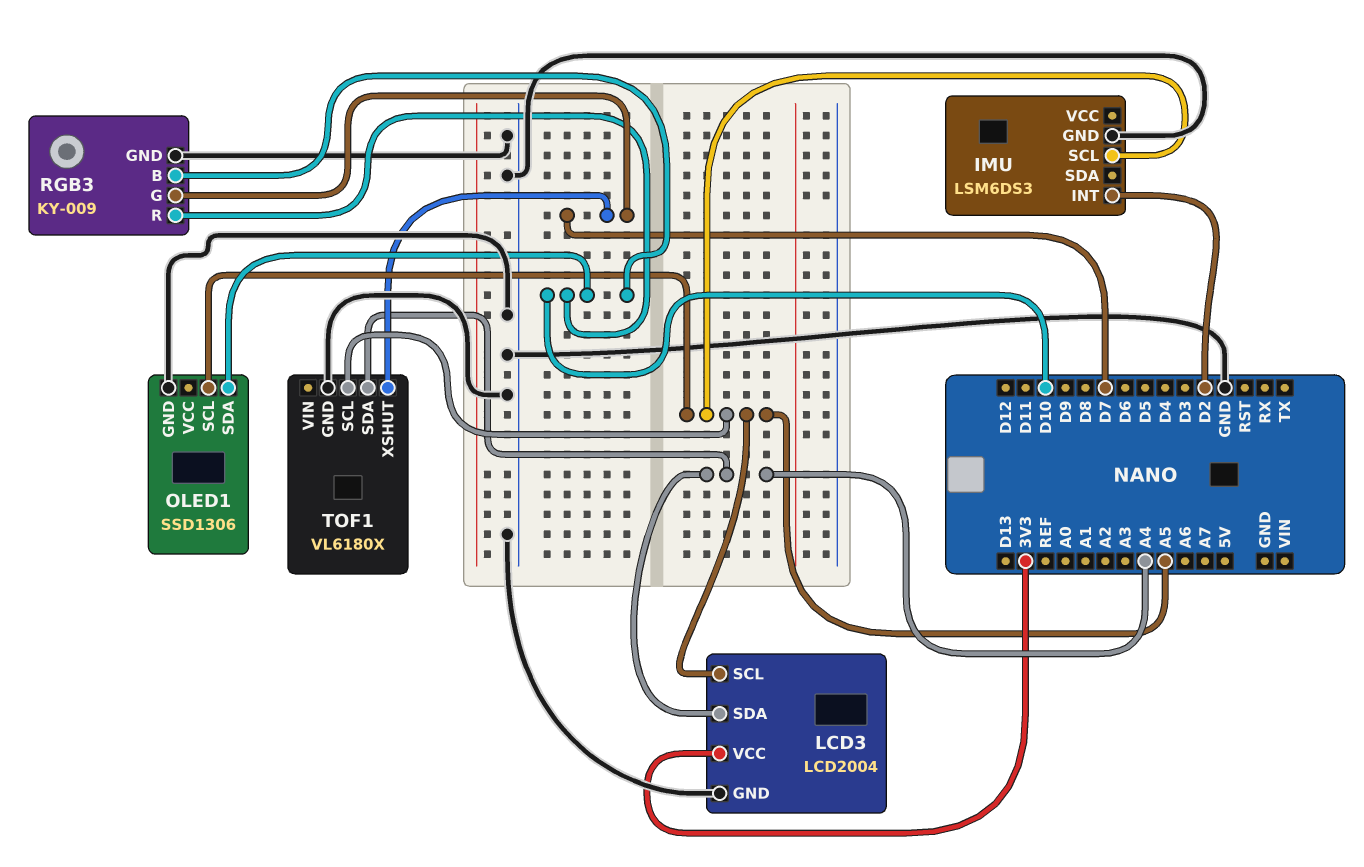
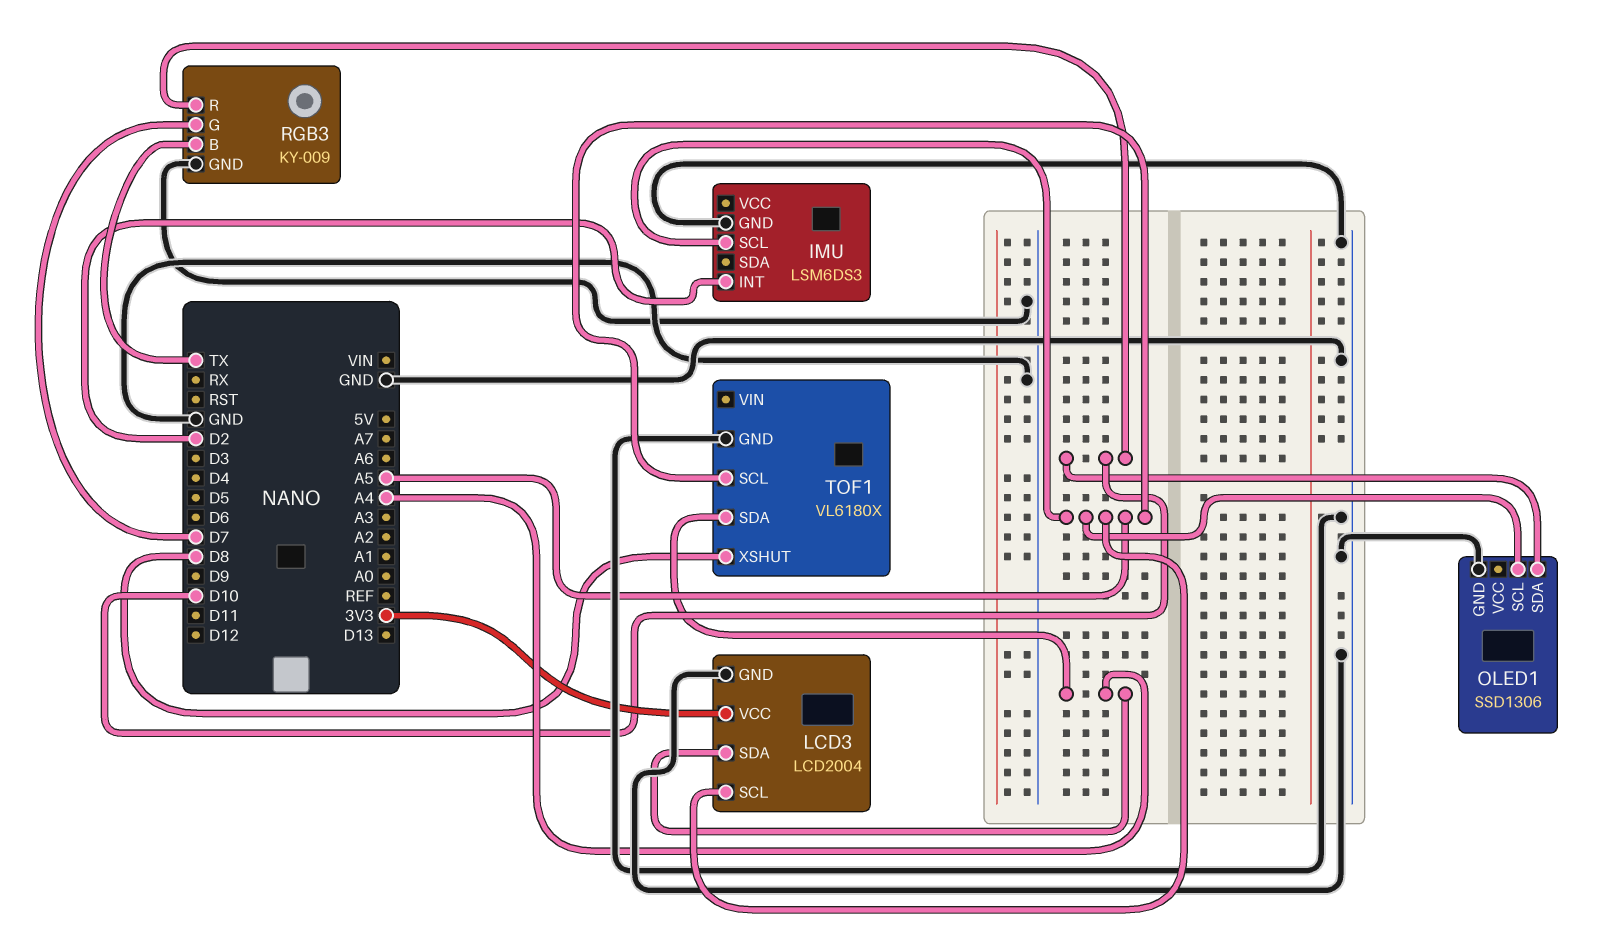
RGB3 pin B: D10 -> TX
TOF1 pin XSHUT: D7 -> D8

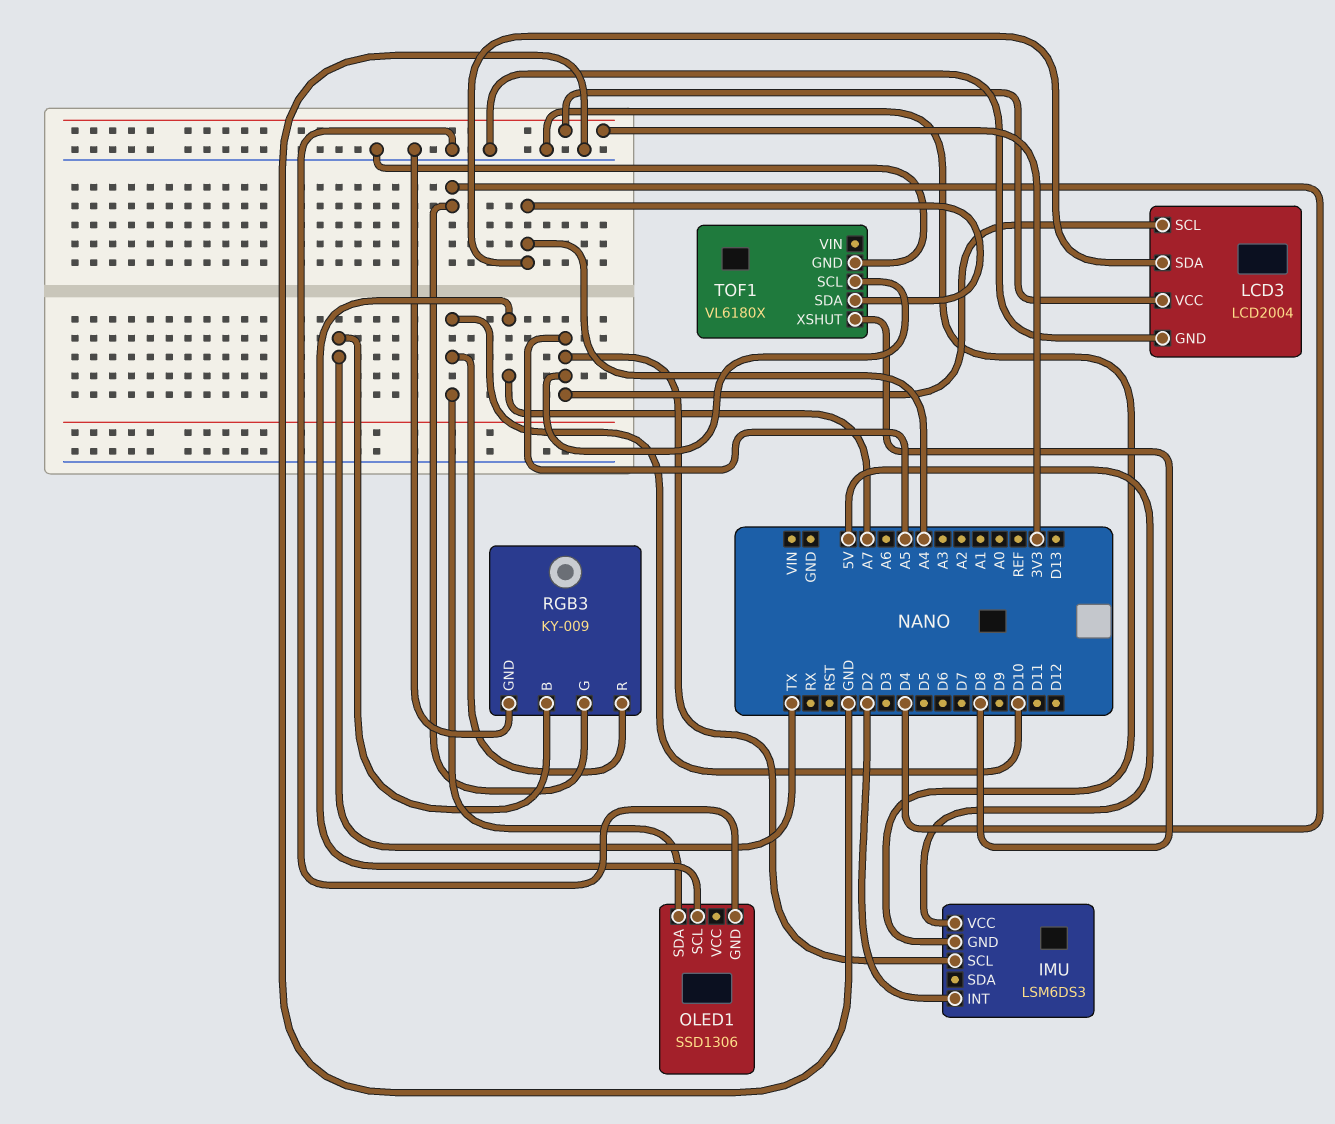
IMU pin VCC: none -> 5V
OLED1 pin SCL: A5 -> A7
RGB3 pin G: D7 -> D4

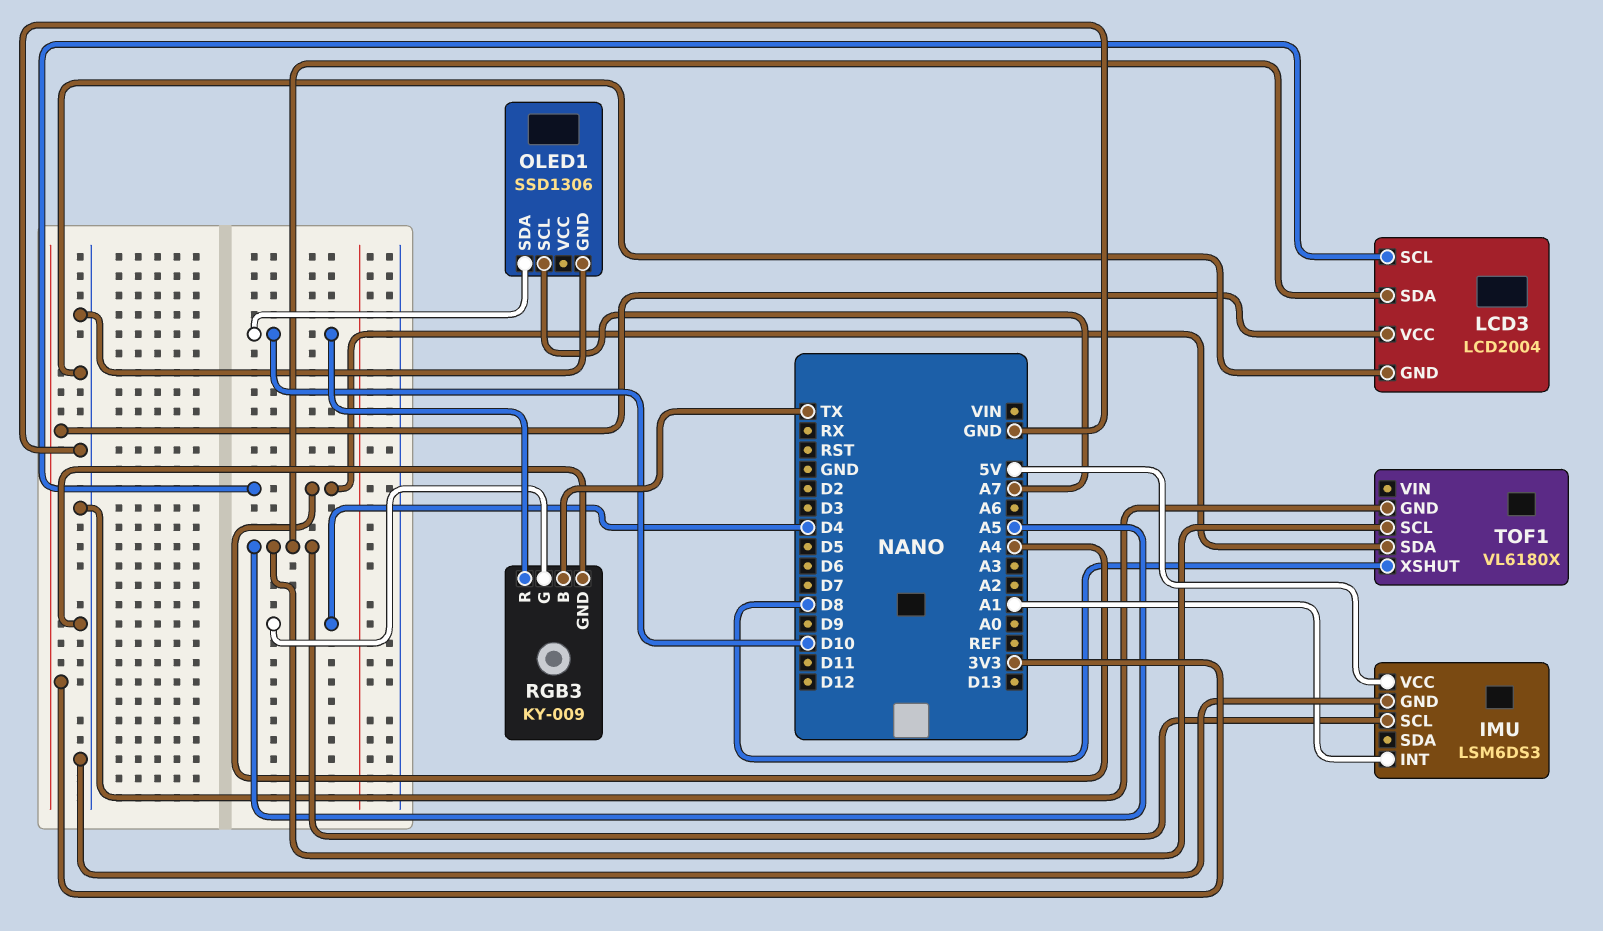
IMU pin INT: D2 -> A1
LCD3 pin SCL: A5 -> A4
LCD3 pin SDA: A4 -> A5

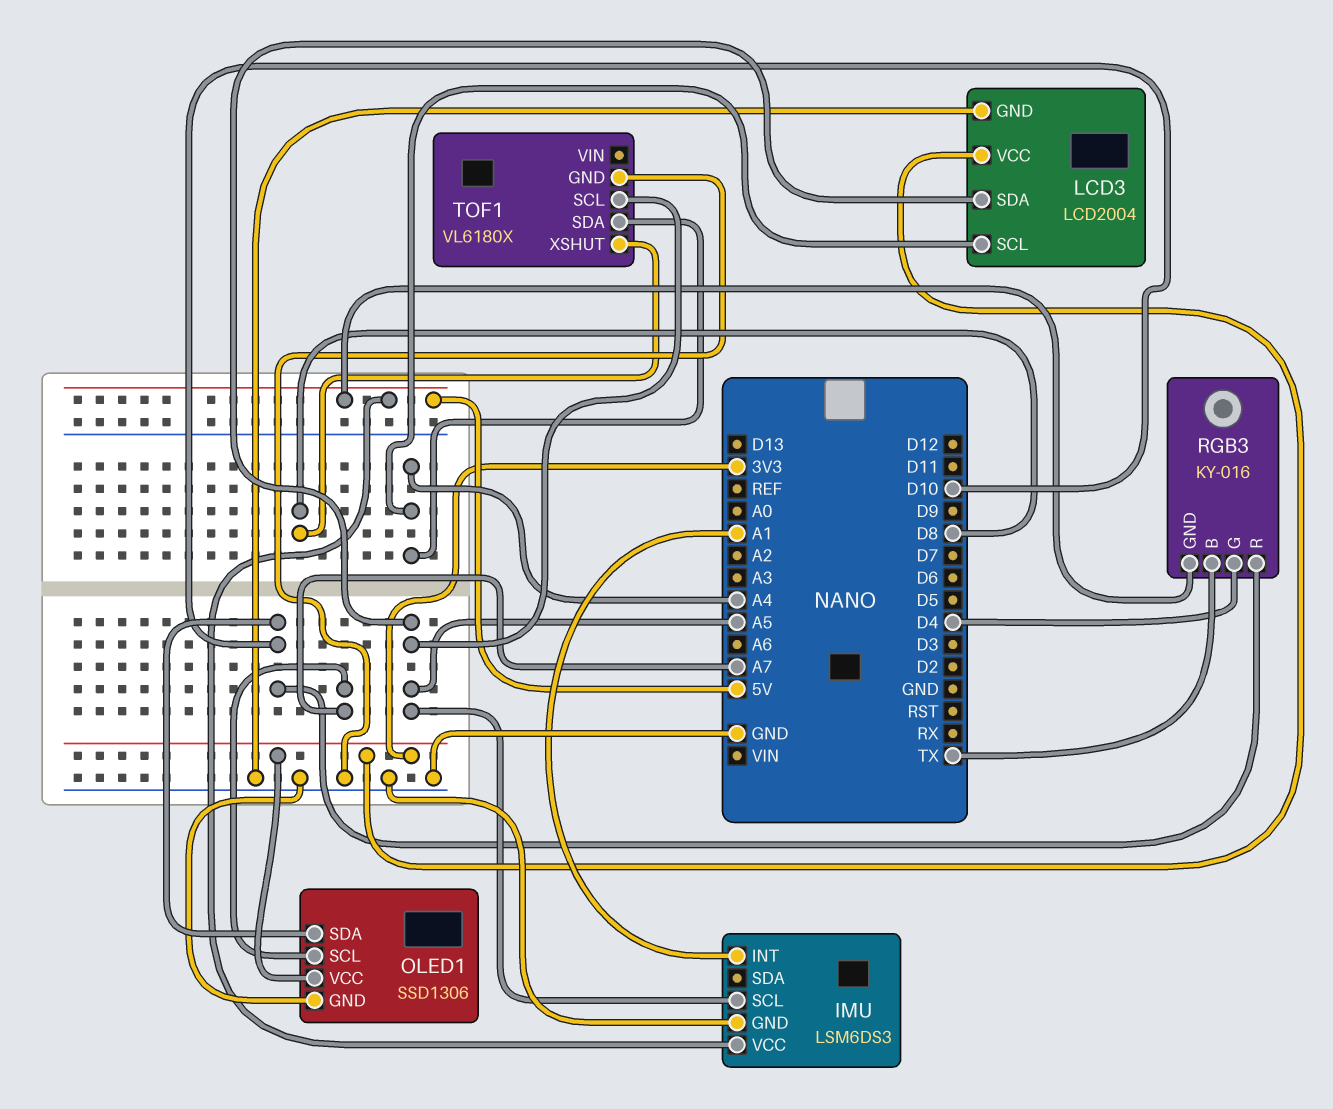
OLED1 pin VCC: none -> 3V3
RGB3: KY-009 -> KY-016
RGB3 pin GND: GND -> 5V

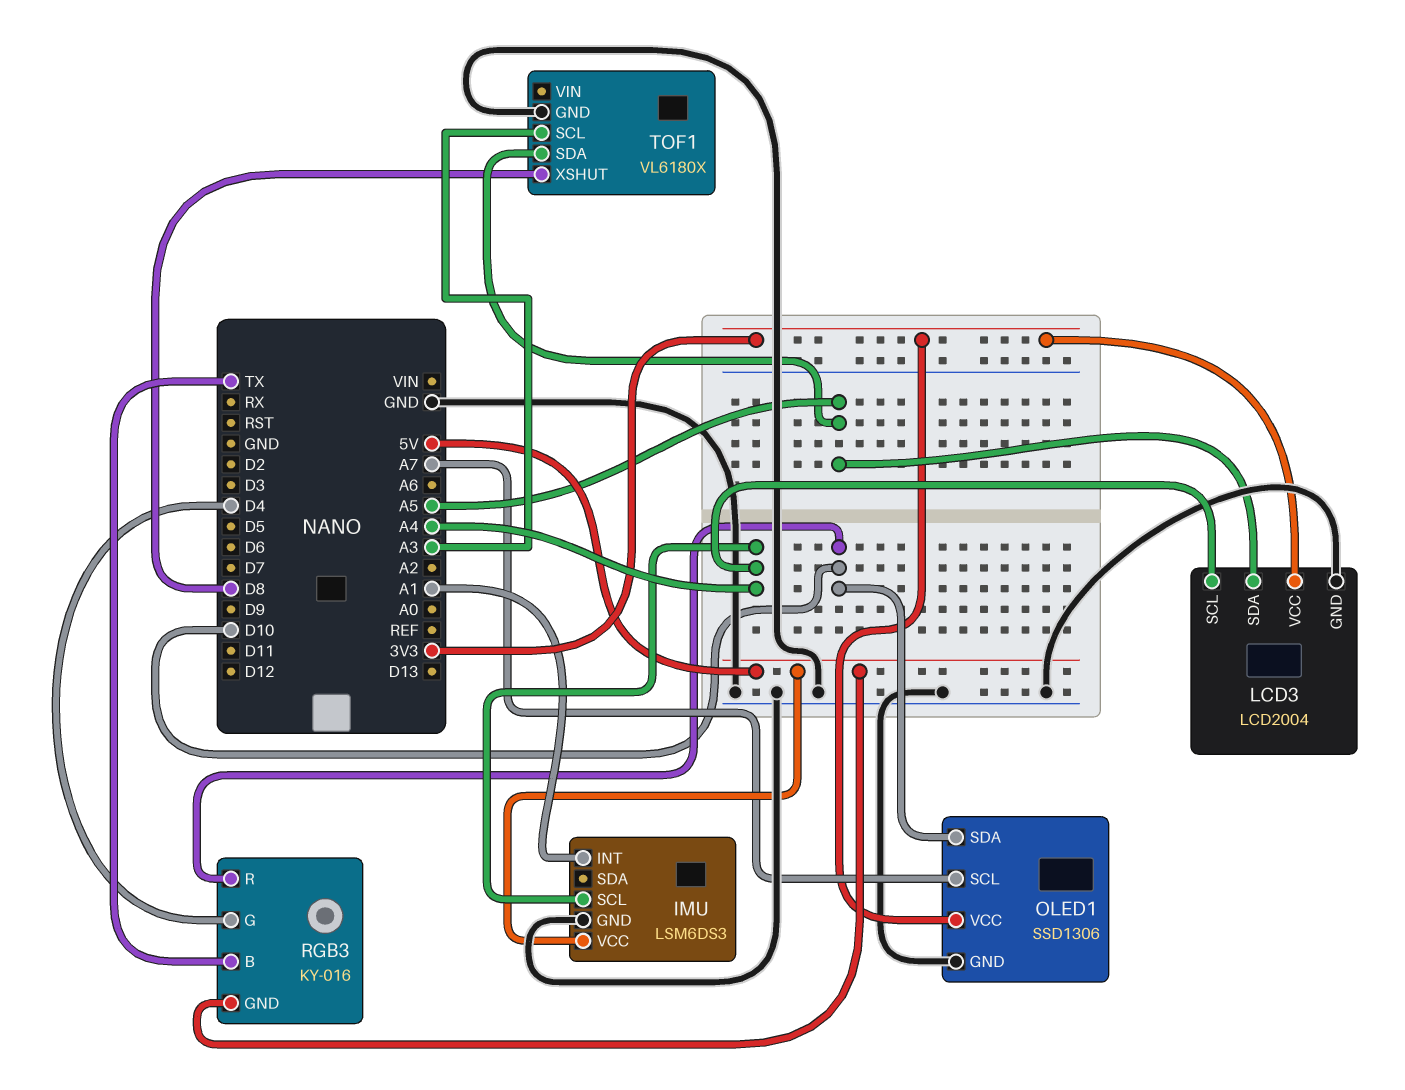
IMU pin SCL: A5 -> A4
TOF1 pin SCL: A5 -> A3
TOF1 pin SDA: A4 -> A5

